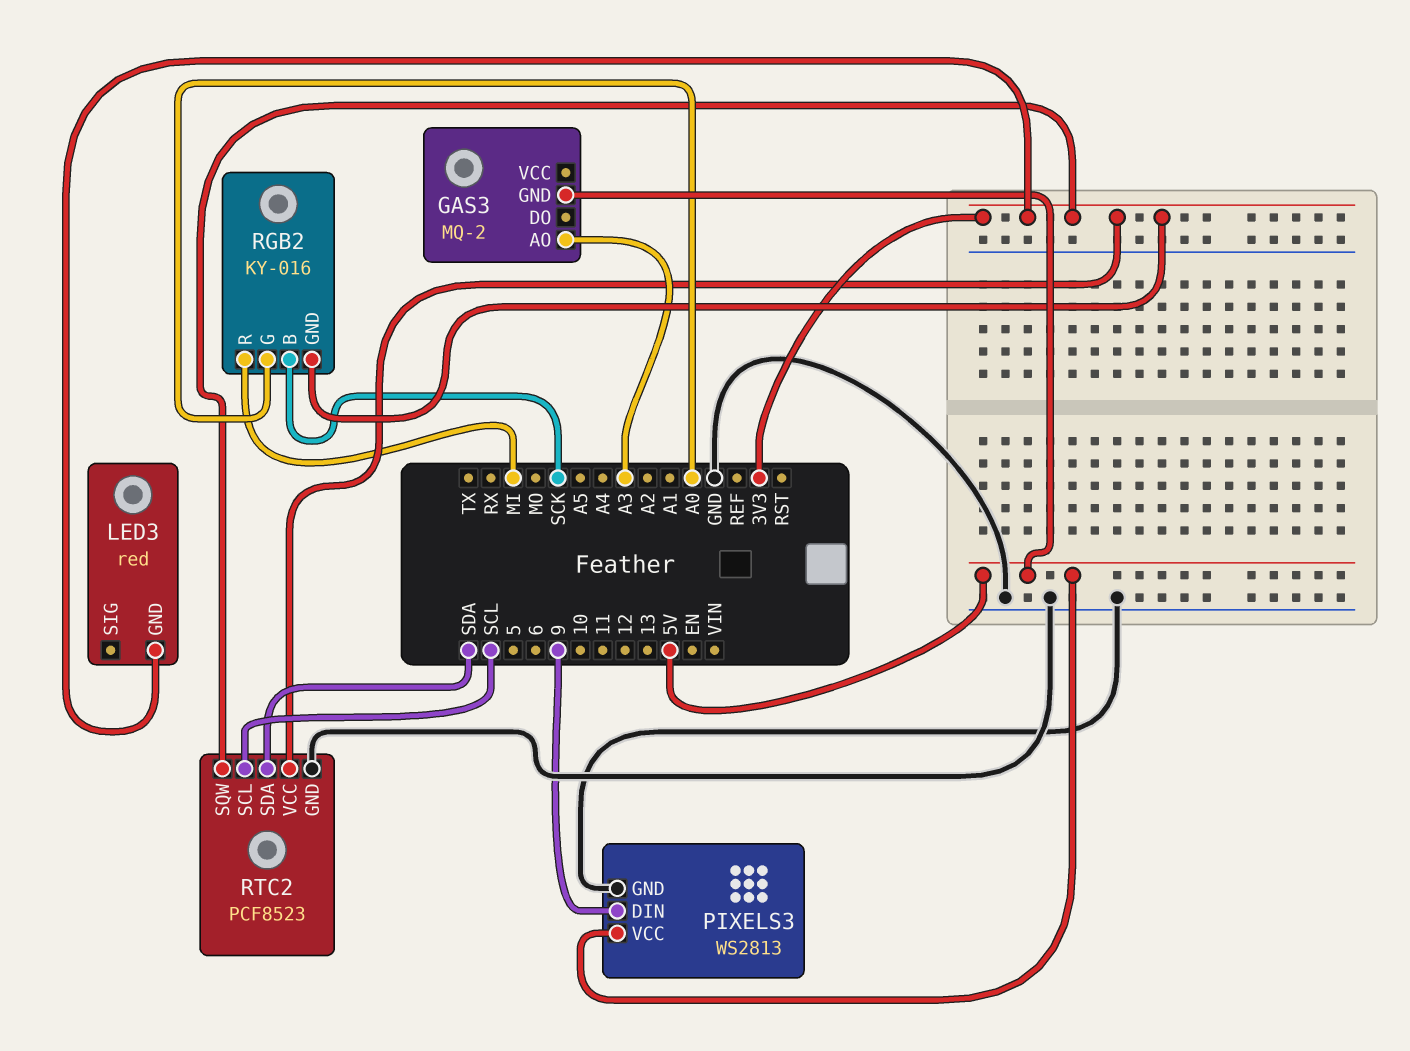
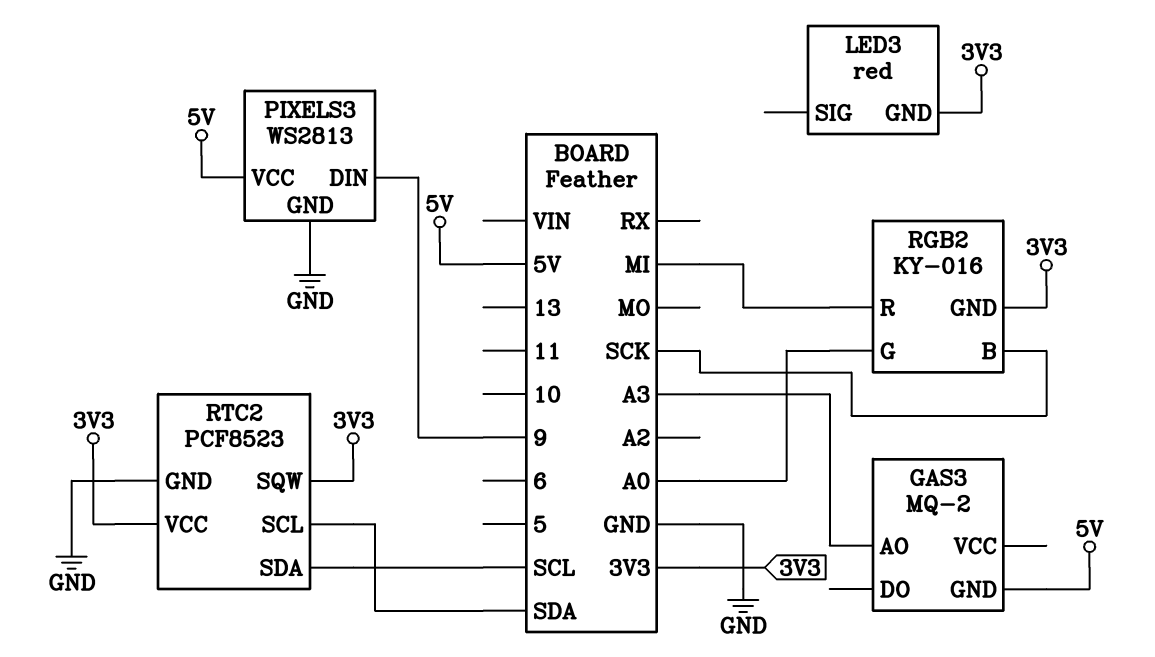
RTC2 pin SCL: SCL -> SDA
RTC2 pin SDA: SDA -> SCL

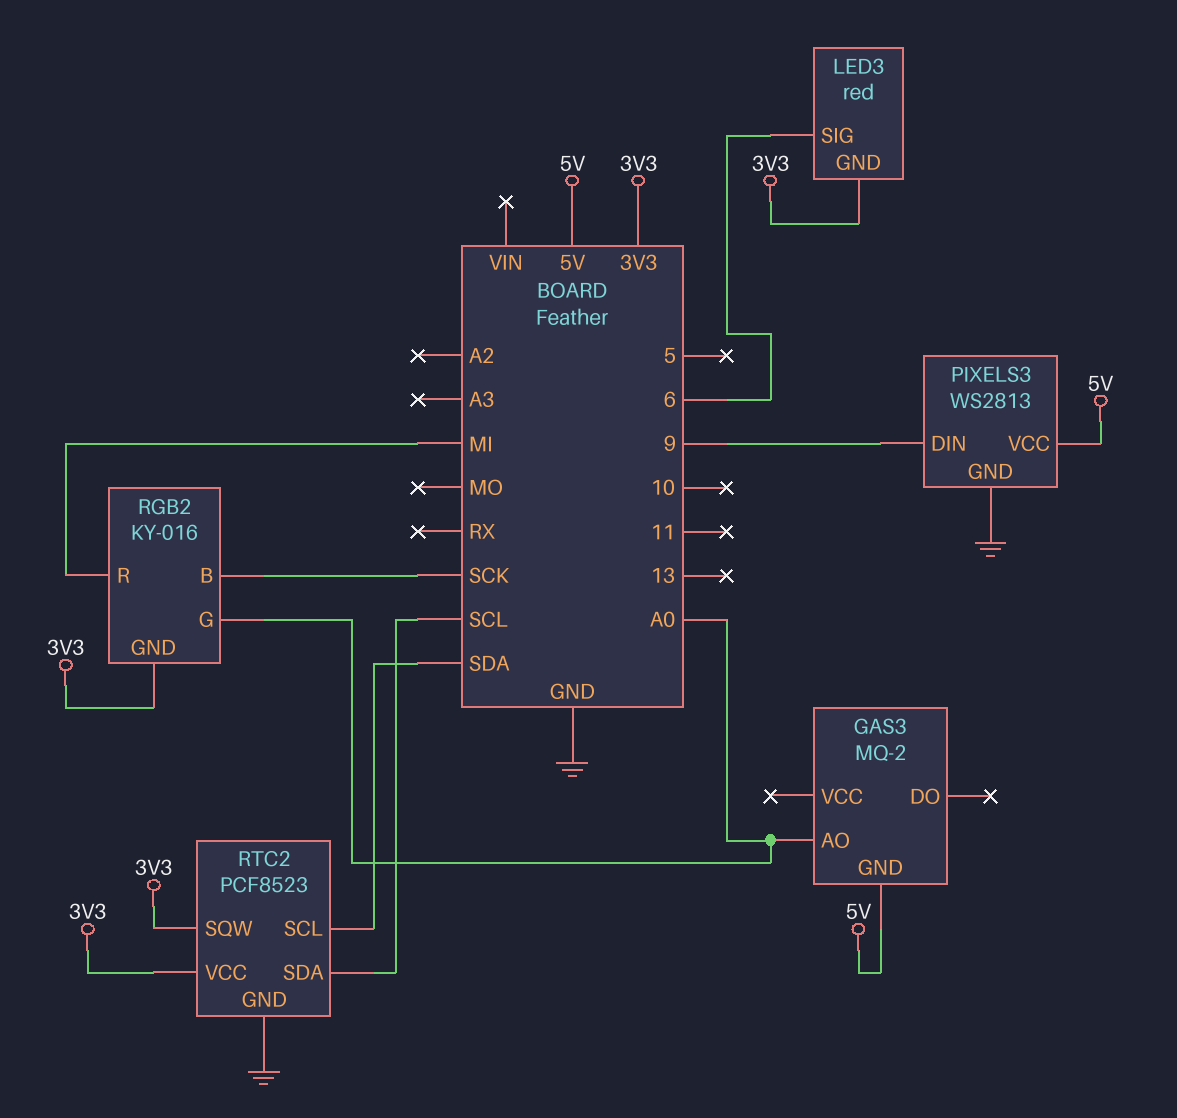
GAS3 pin AO: A3 -> A0
LED3 pin SIG: none -> 6

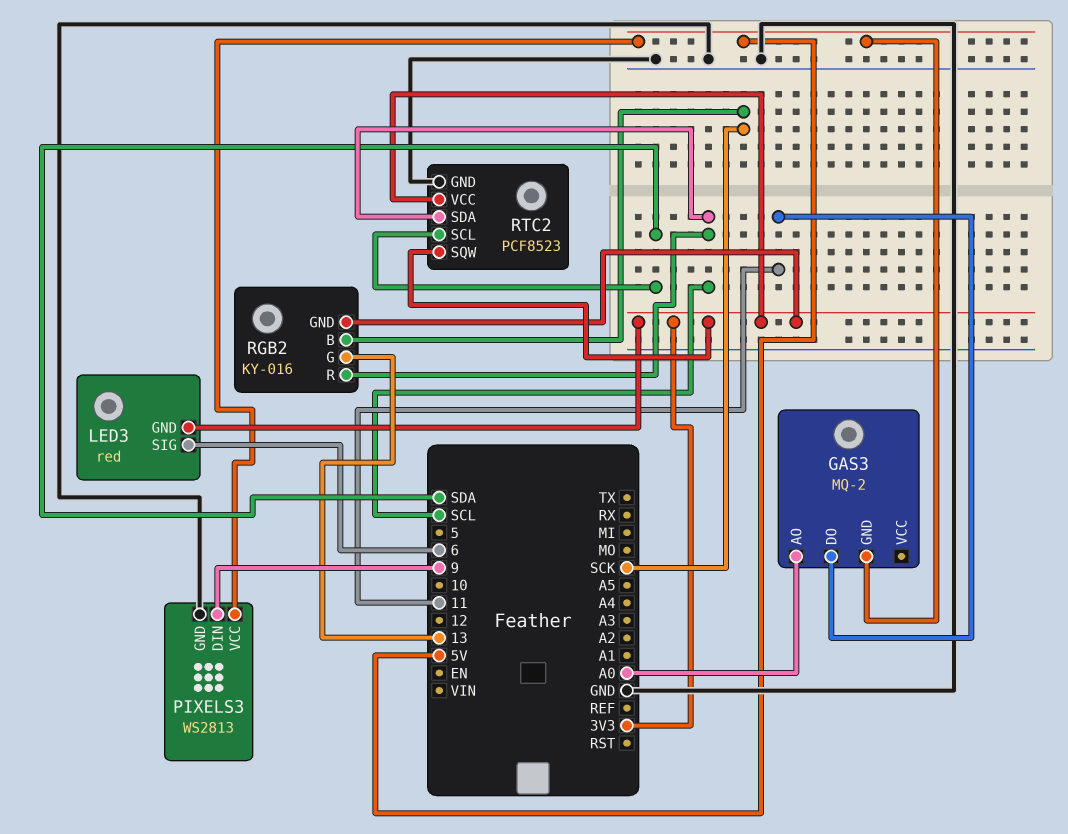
GAS3 pin DO: none -> 11
RGB2 pin G: A0 -> 13
RGB2 pin R: MI -> SCL

